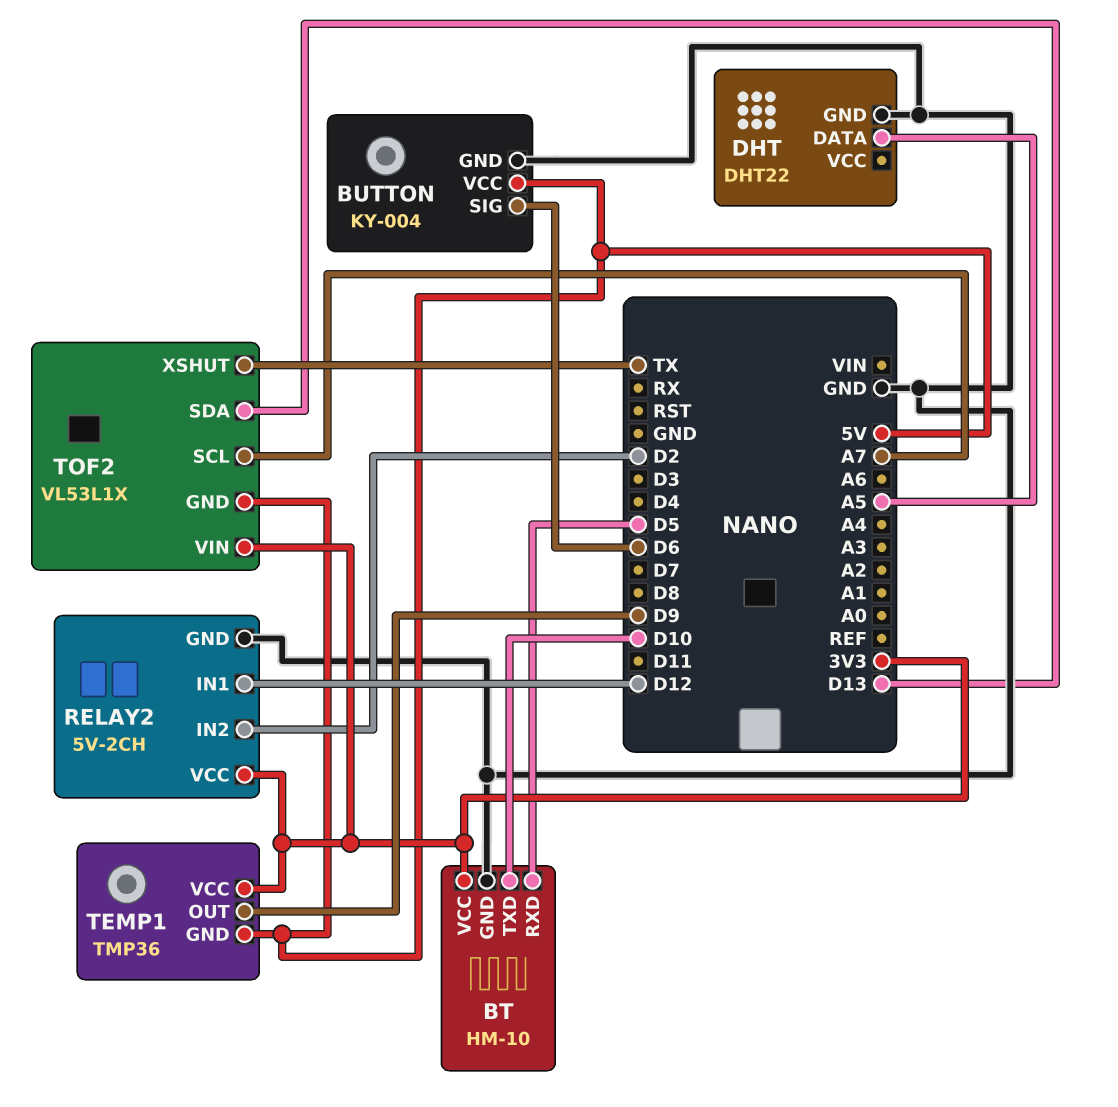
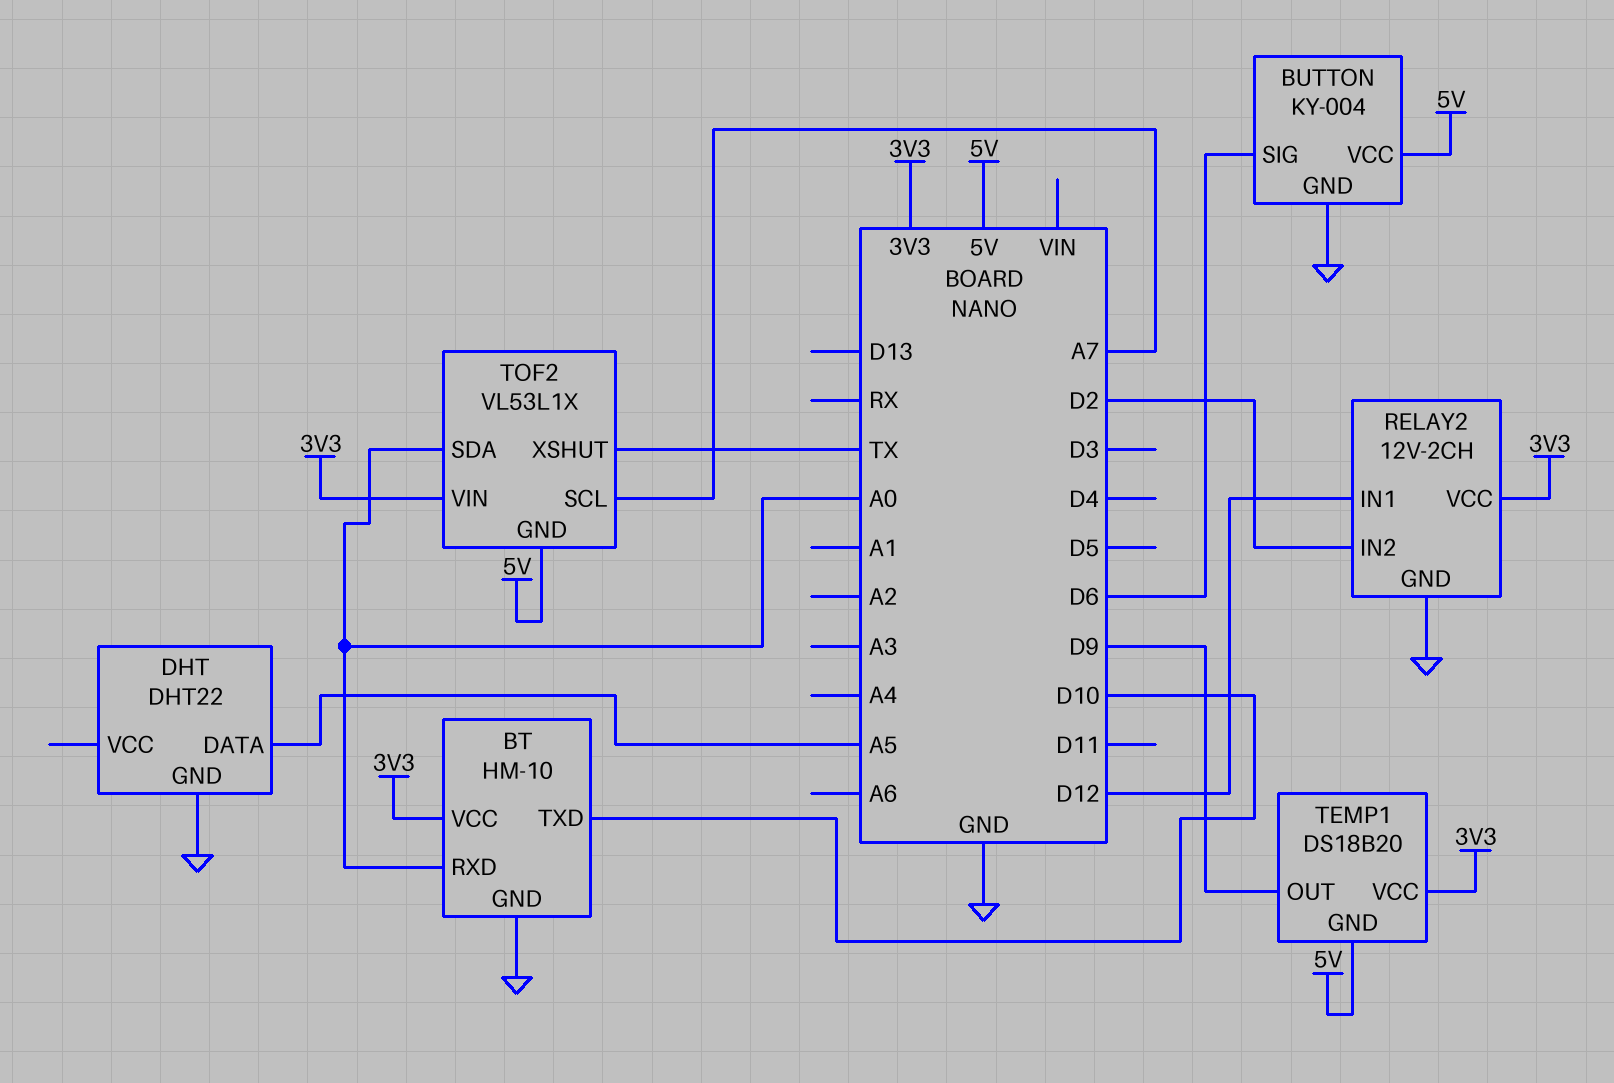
BT pin RXD: D5 -> A0
RELAY2: 5V-2CH -> 12V-2CH
TEMP1: TMP36 -> DS18B20
TOF2 pin SDA: D13 -> A0

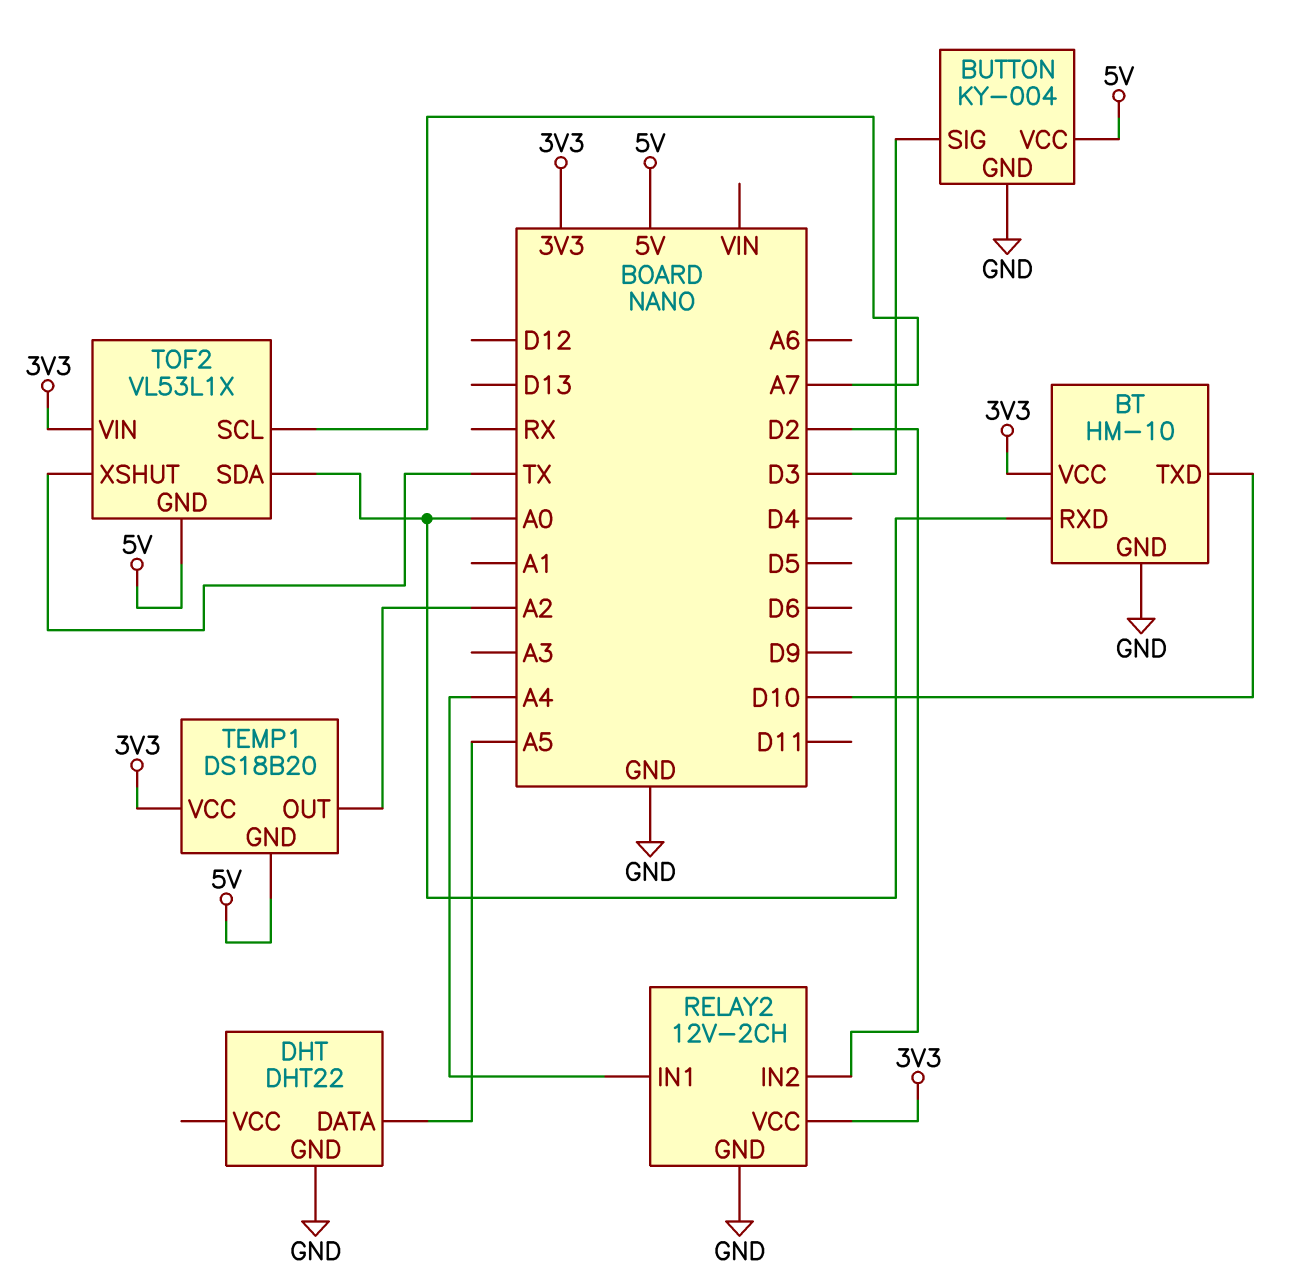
BUTTON pin SIG: D6 -> D3
RELAY2 pin IN1: D12 -> A4
TEMP1 pin OUT: D9 -> A2

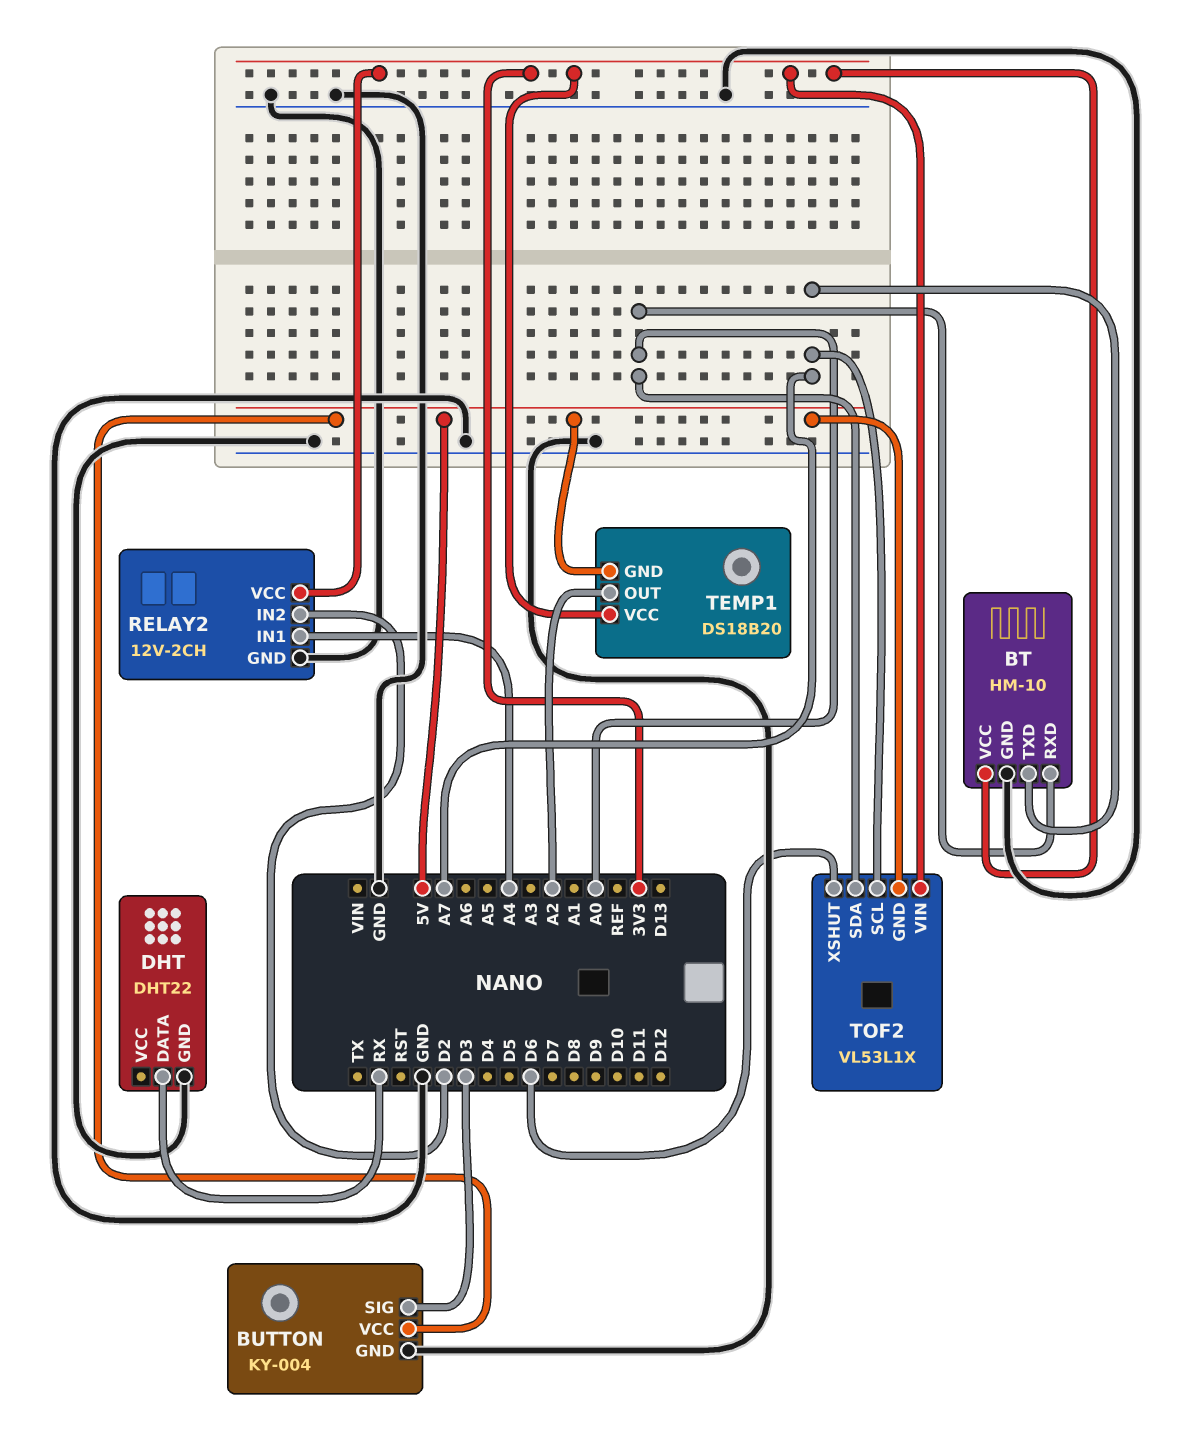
BT pin TXD: D10 -> A7
DHT pin DATA: A5 -> RX
TOF2 pin XSHUT: TX -> D6

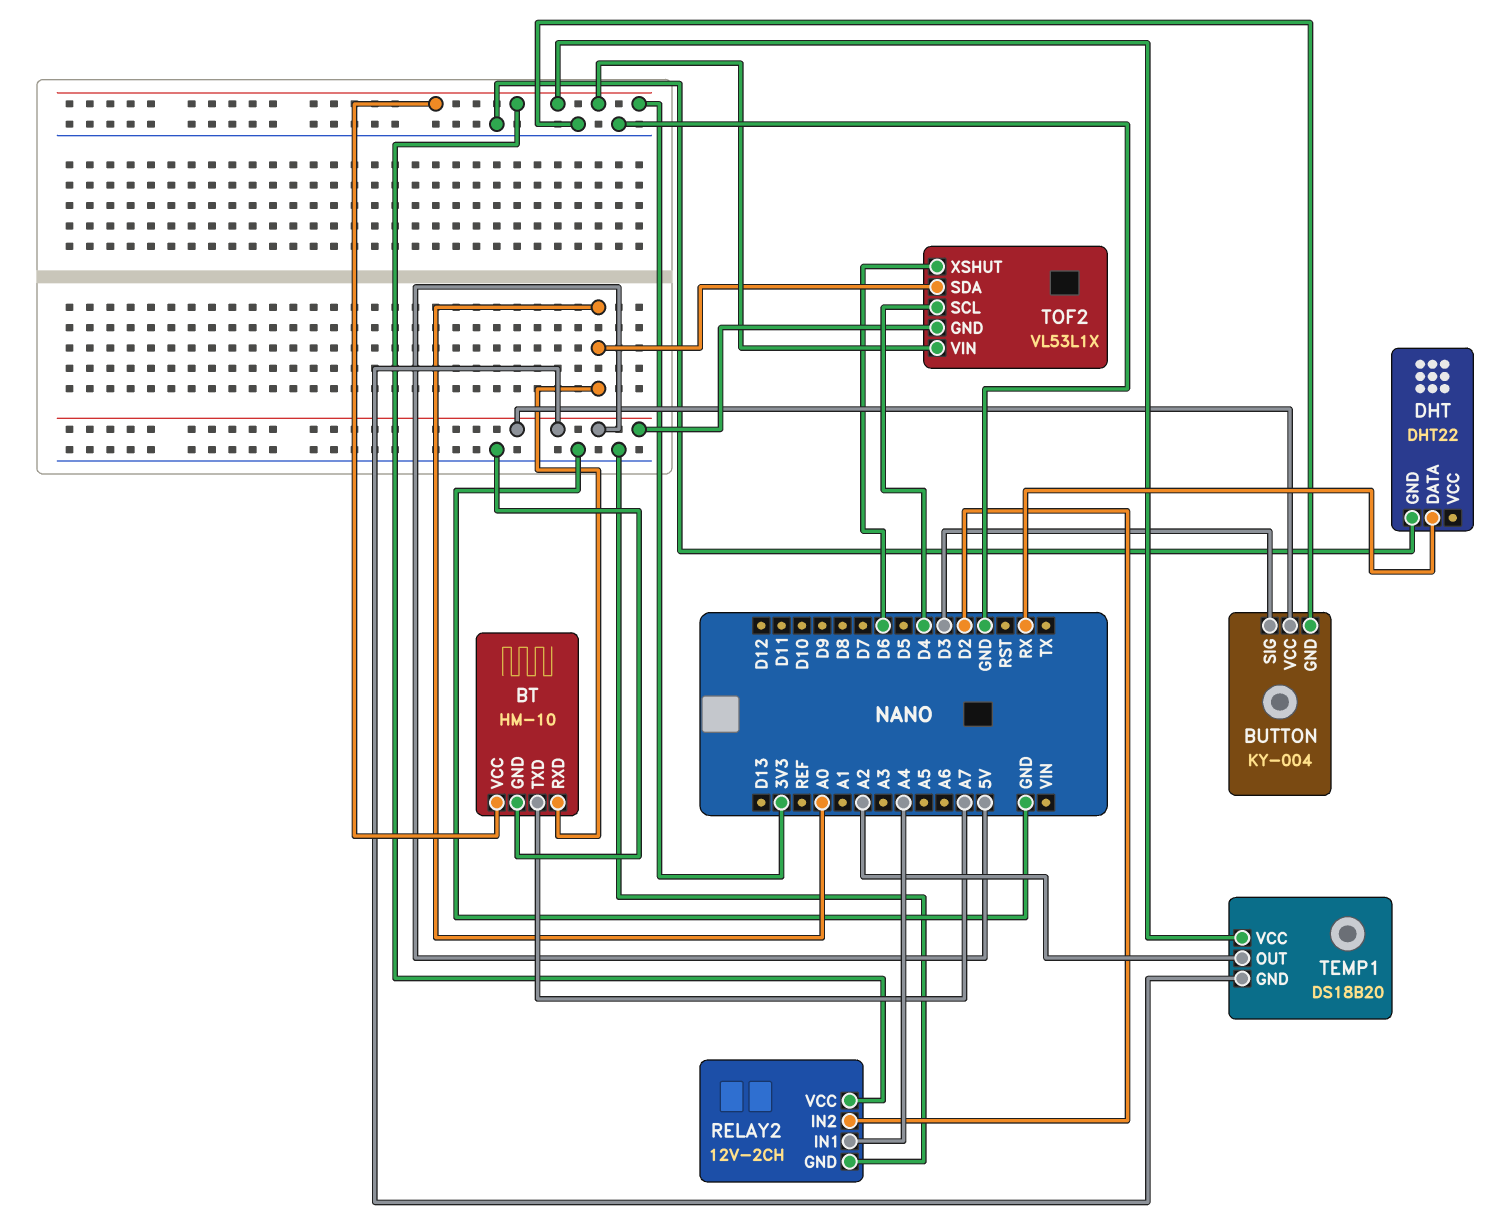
TOF2 pin SCL: A7 -> D4

